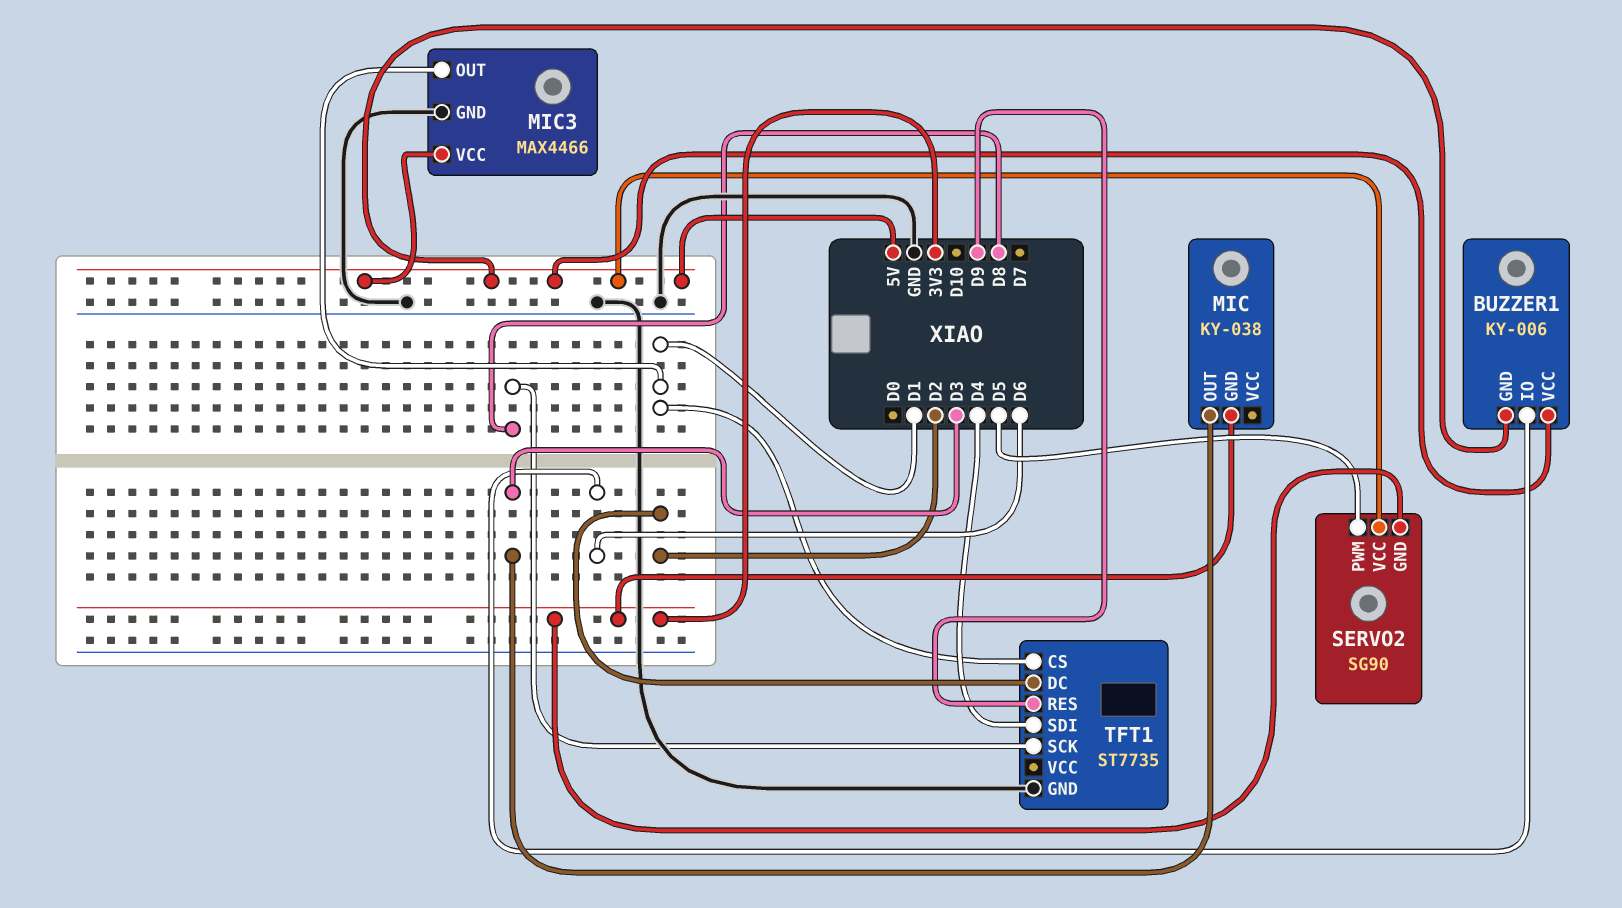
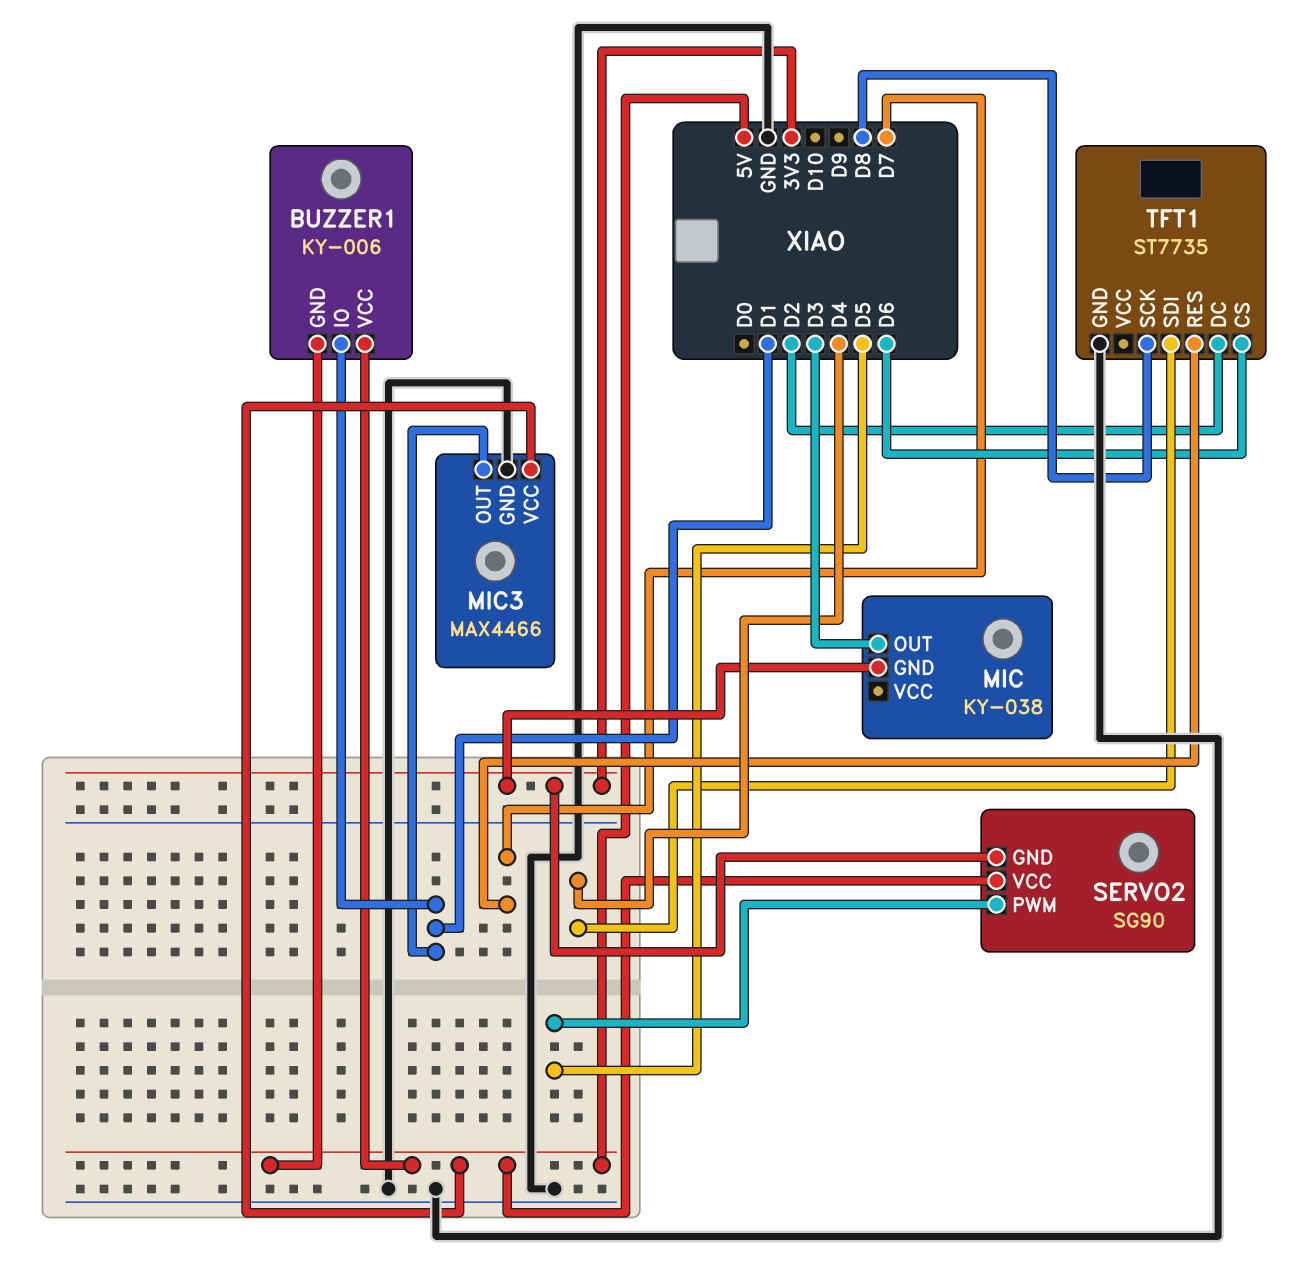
BUZZER1 pin IO: D6 -> D1
TFT1 pin CS: D1 -> D6
TFT1 pin RES: D9 -> D7

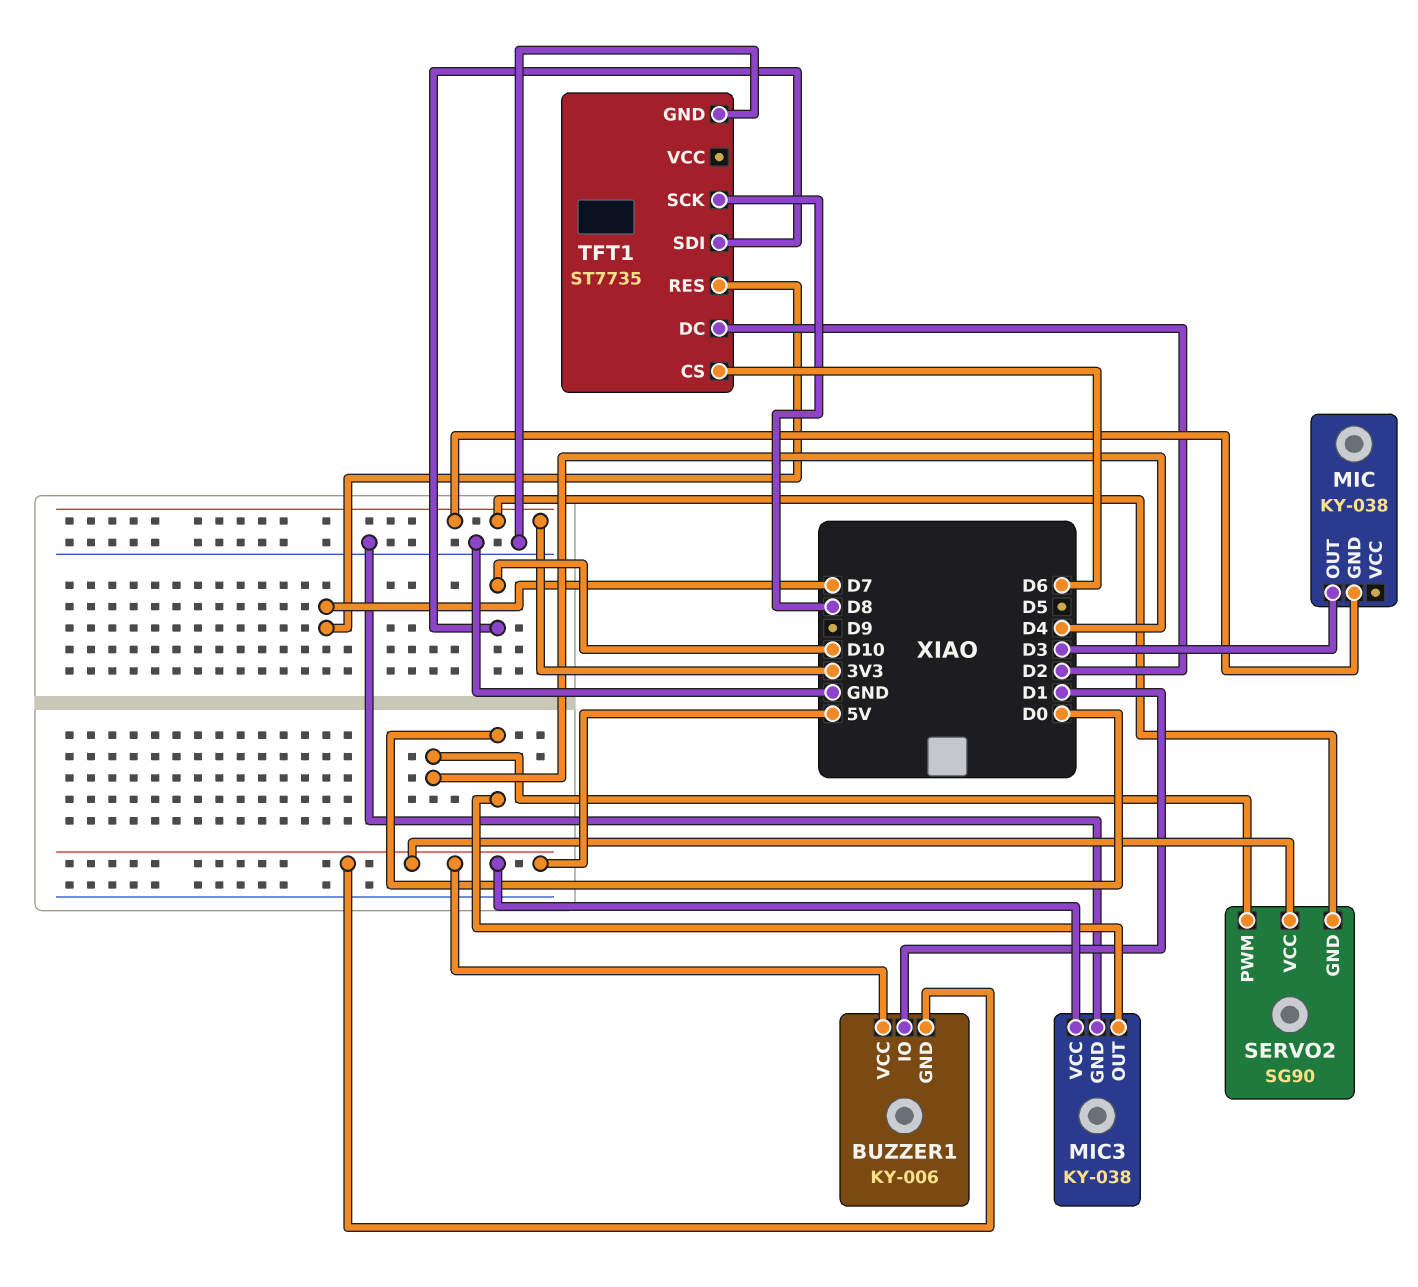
MIC3: MAX4466 -> KY-038
MIC3 pin OUT: D1 -> D0
SERVO2 pin PWM: D5 -> D4
TFT1 pin SDI: D4 -> D10

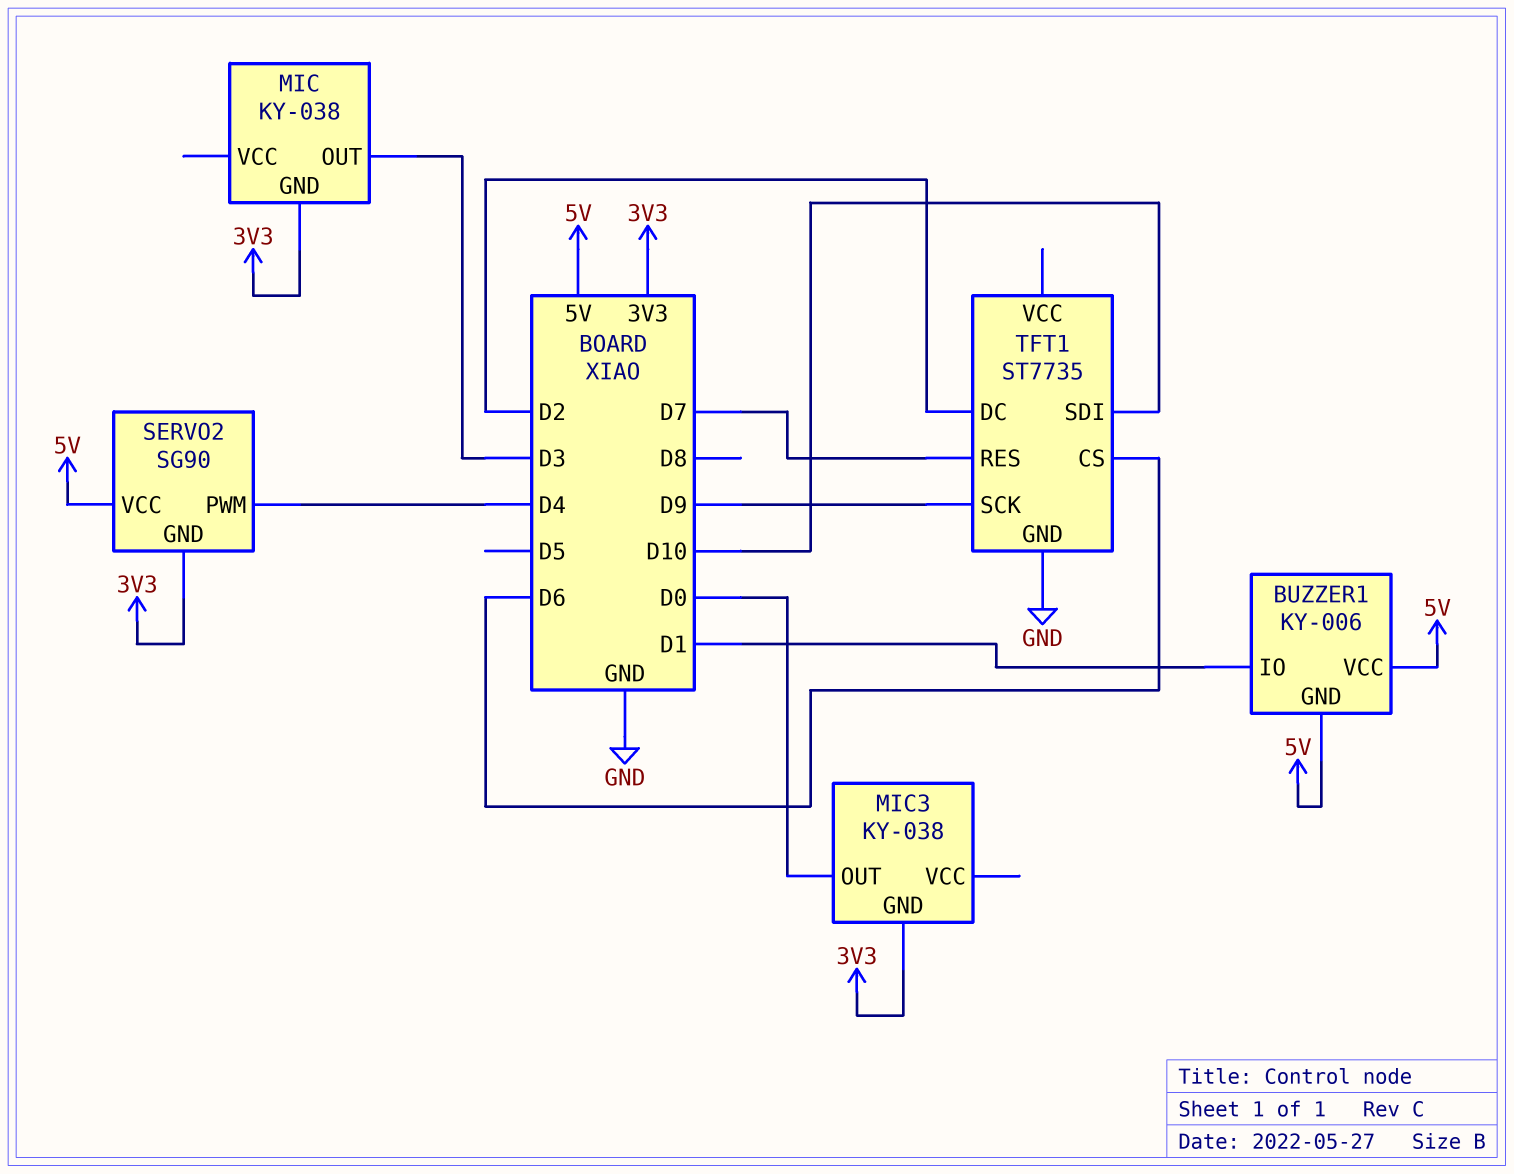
MIC3 pin GND: GND -> 3V3
MIC3 pin VCC: 5V -> none
TFT1 pin SCK: D8 -> D9

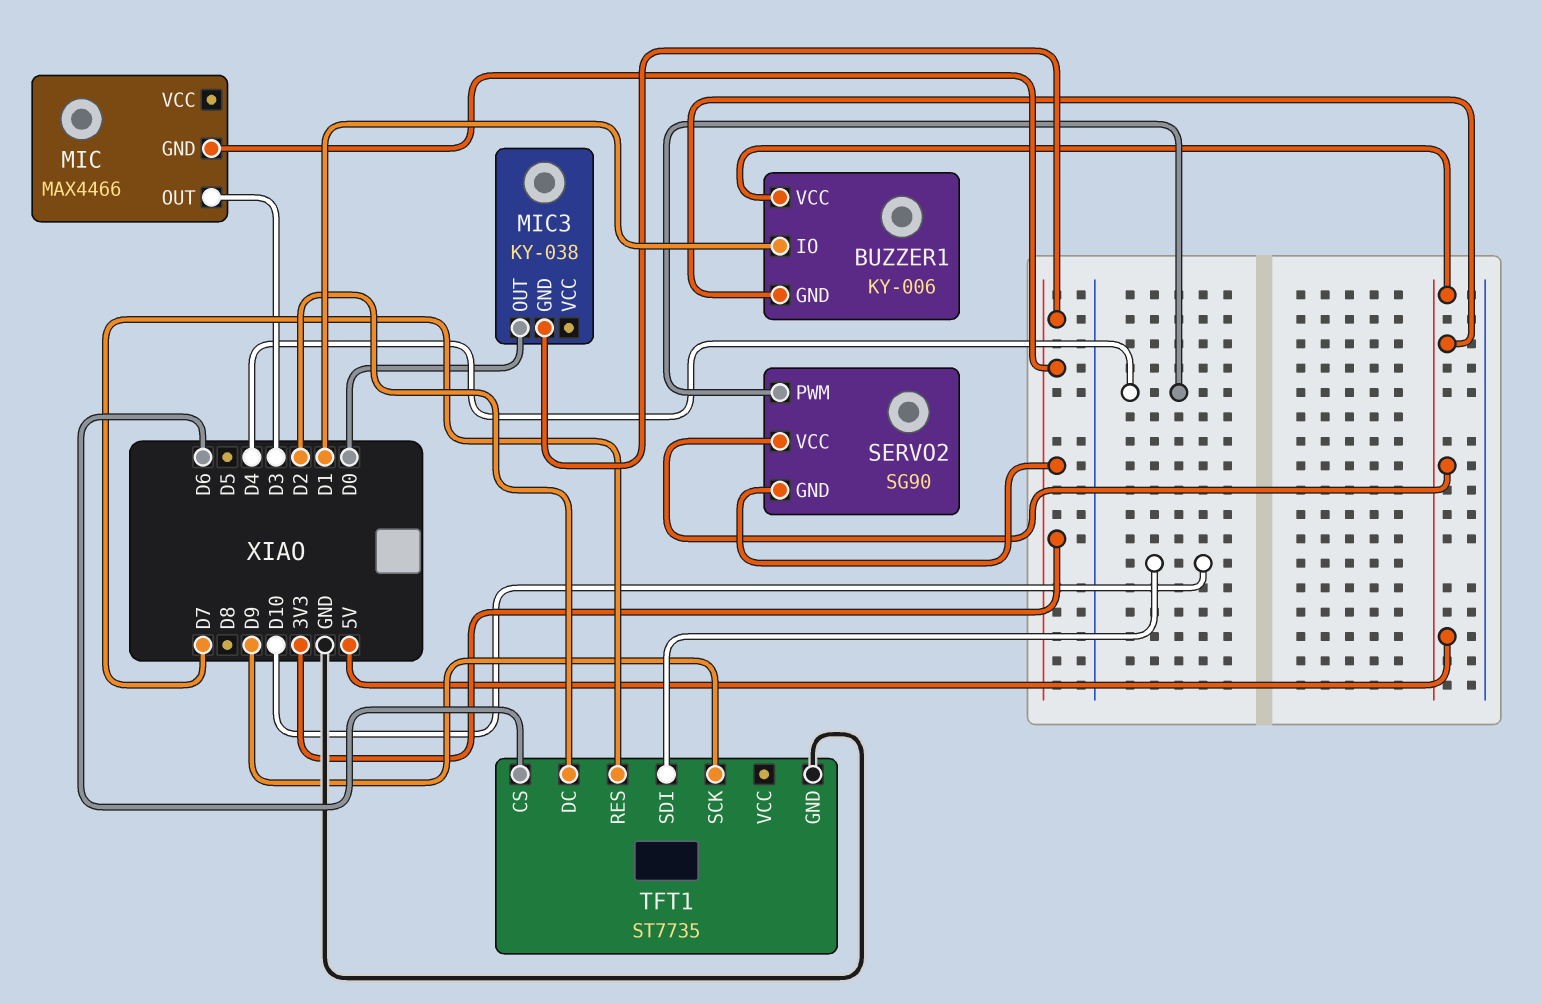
MIC: KY-038 -> MAX4466

